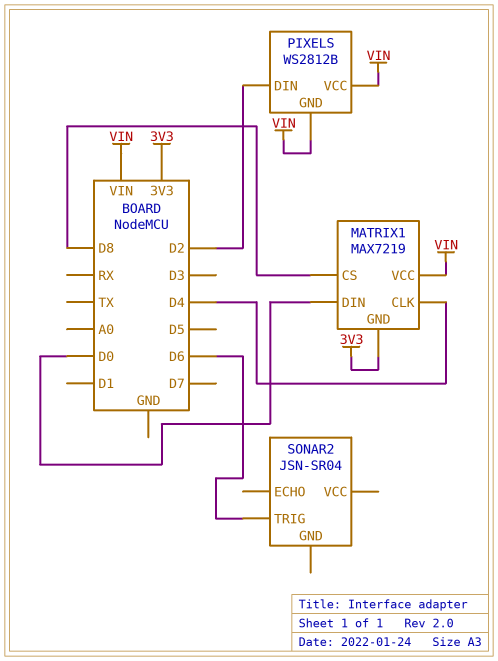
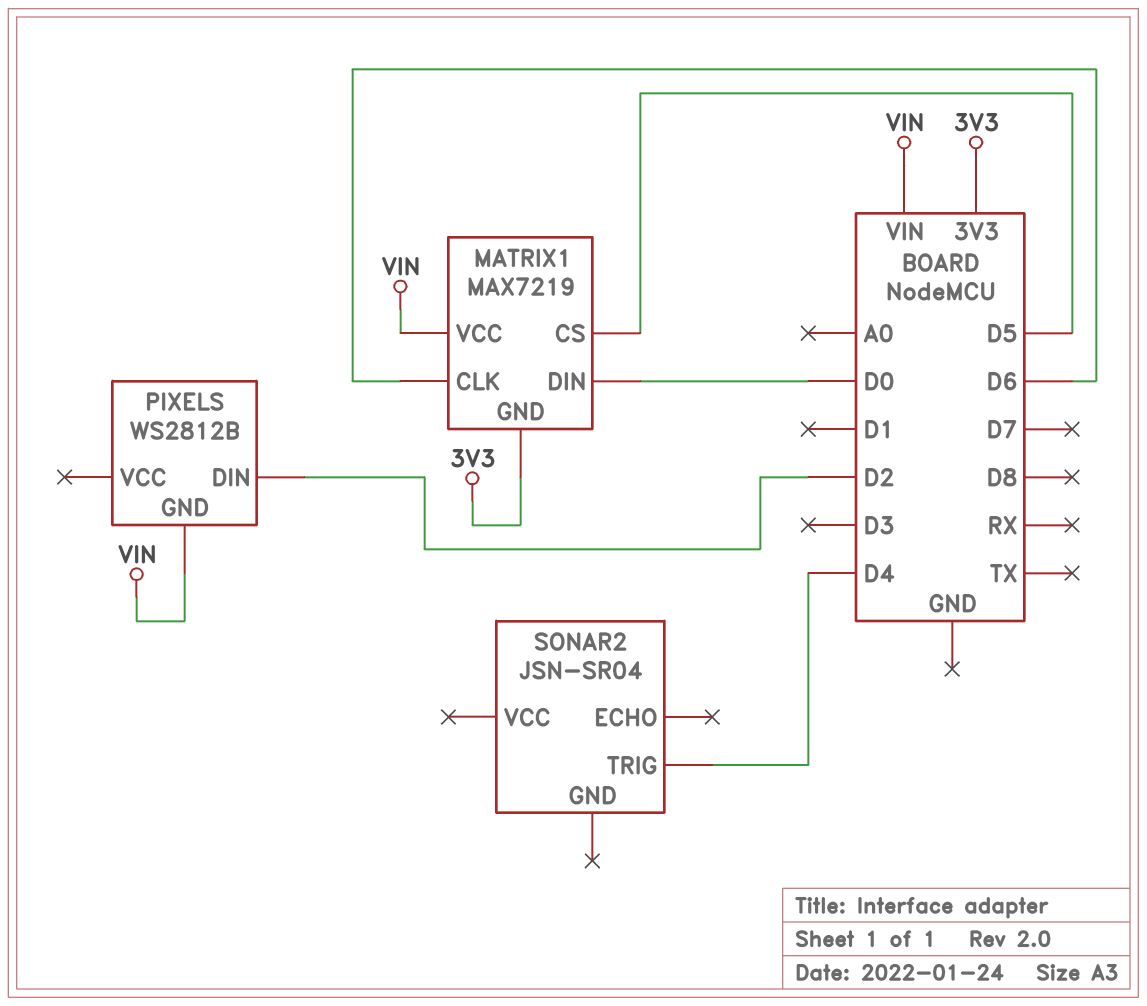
MATRIX1 pin CLK: D4 -> D6
MATRIX1 pin CS: D8 -> D5
PIXELS pin VCC: VIN -> none
SONAR2 pin TRIG: D6 -> D4

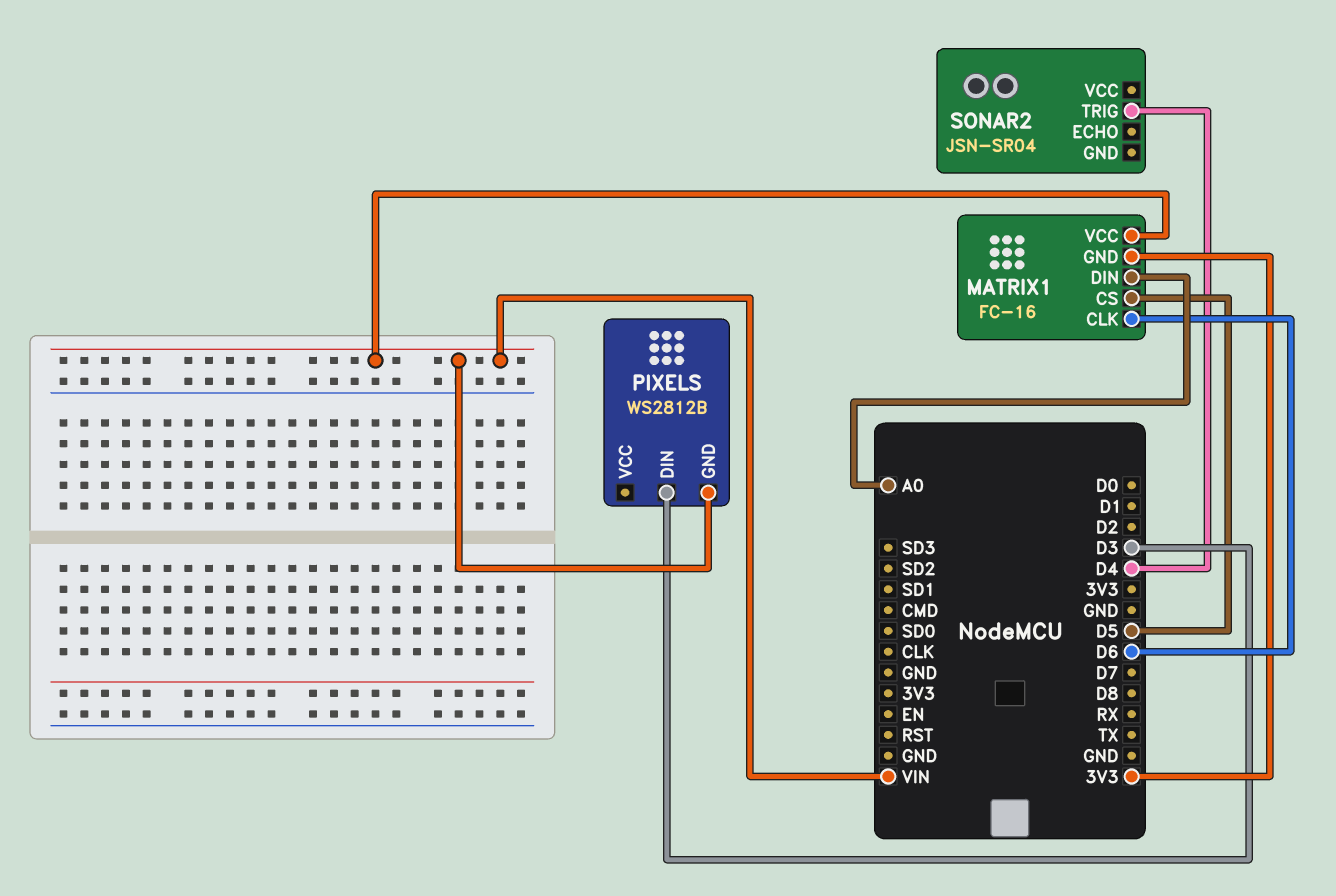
MATRIX1: MAX7219 -> FC-16
MATRIX1 pin DIN: D0 -> A0
PIXELS pin DIN: D2 -> D3

